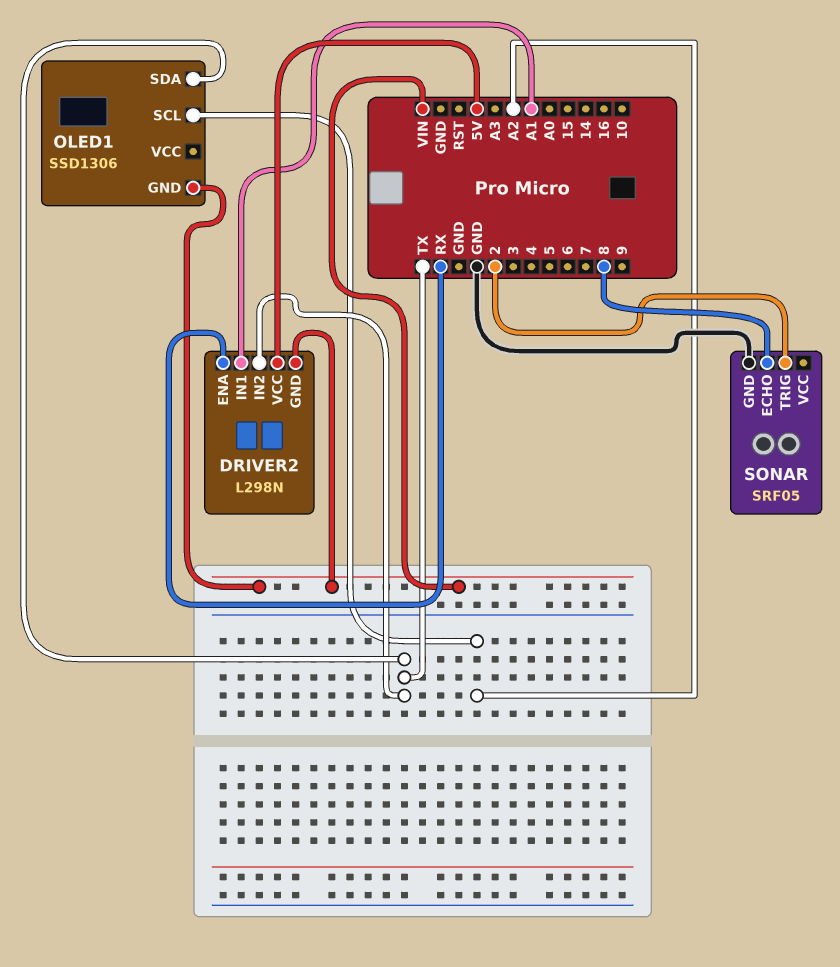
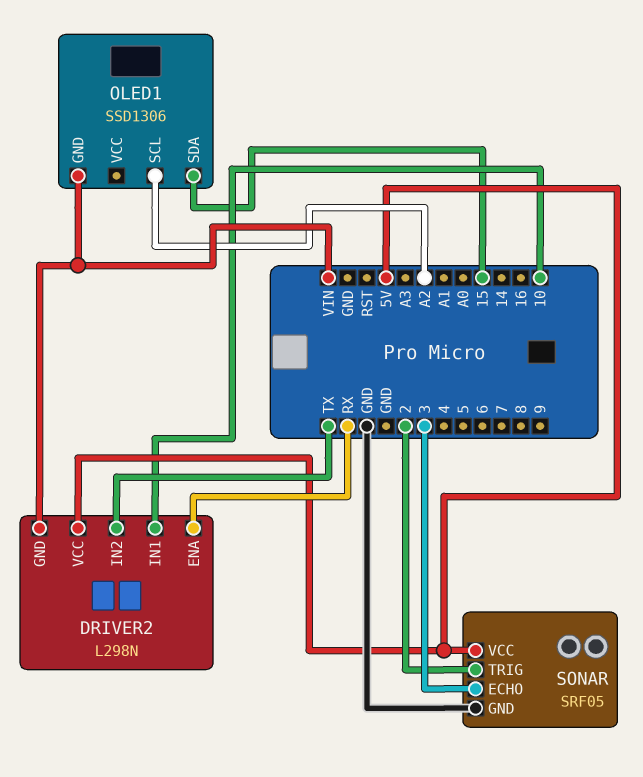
DRIVER2 pin IN1: A1 -> 10
OLED1 pin SDA: TX -> 15
SONAR pin ECHO: 8 -> 3
SONAR pin VCC: none -> 5V

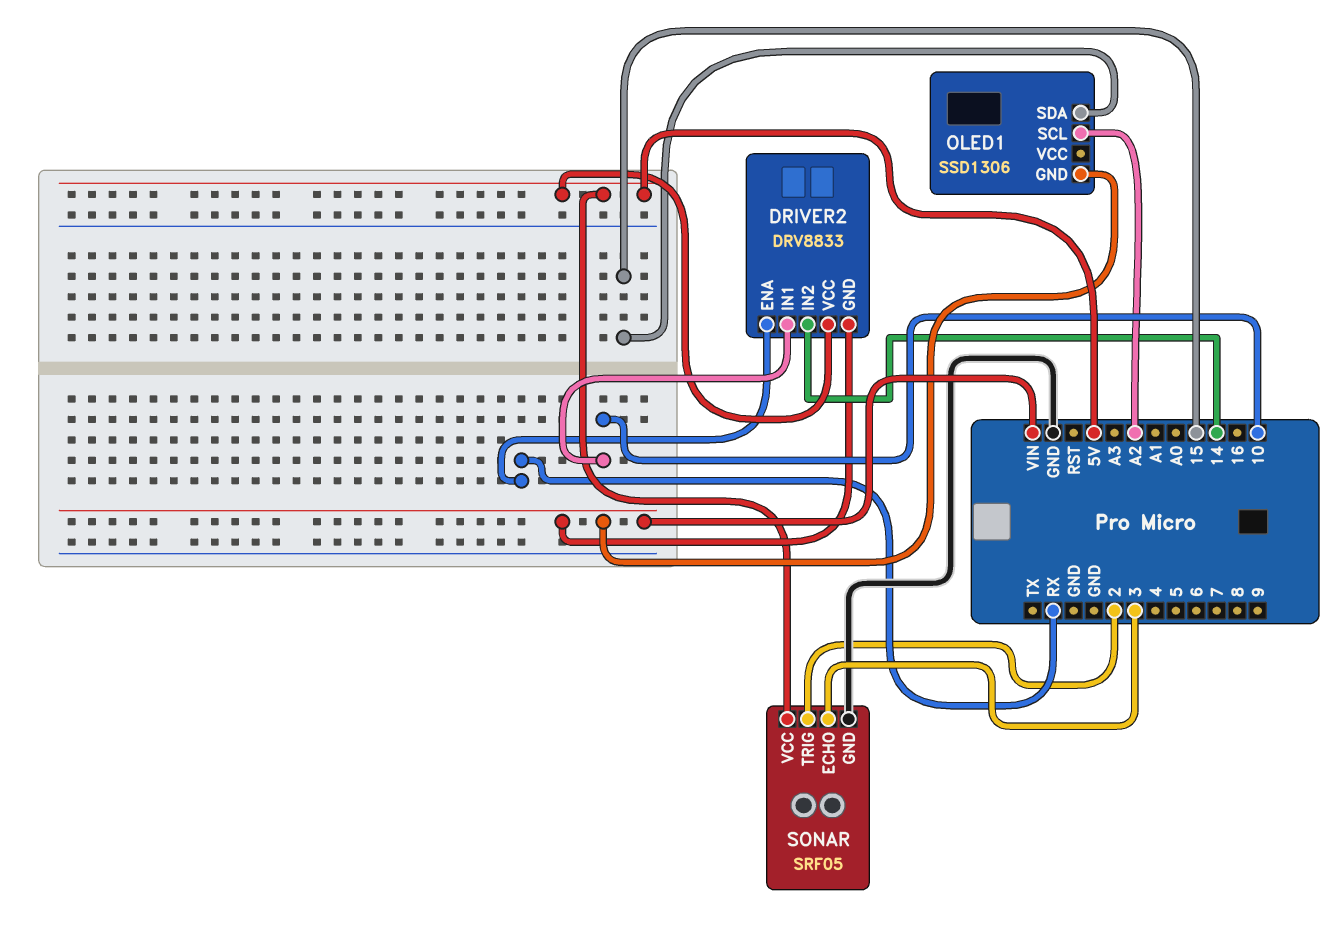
DRIVER2: L298N -> DRV8833
DRIVER2 pin IN2: TX -> 14

